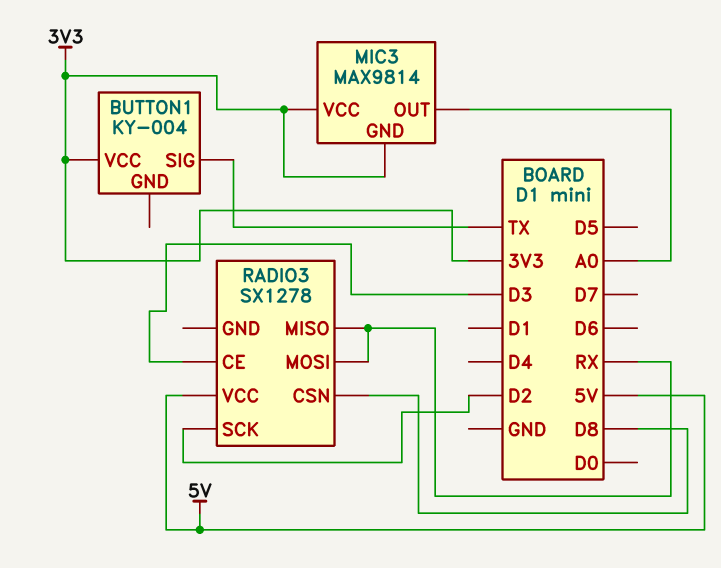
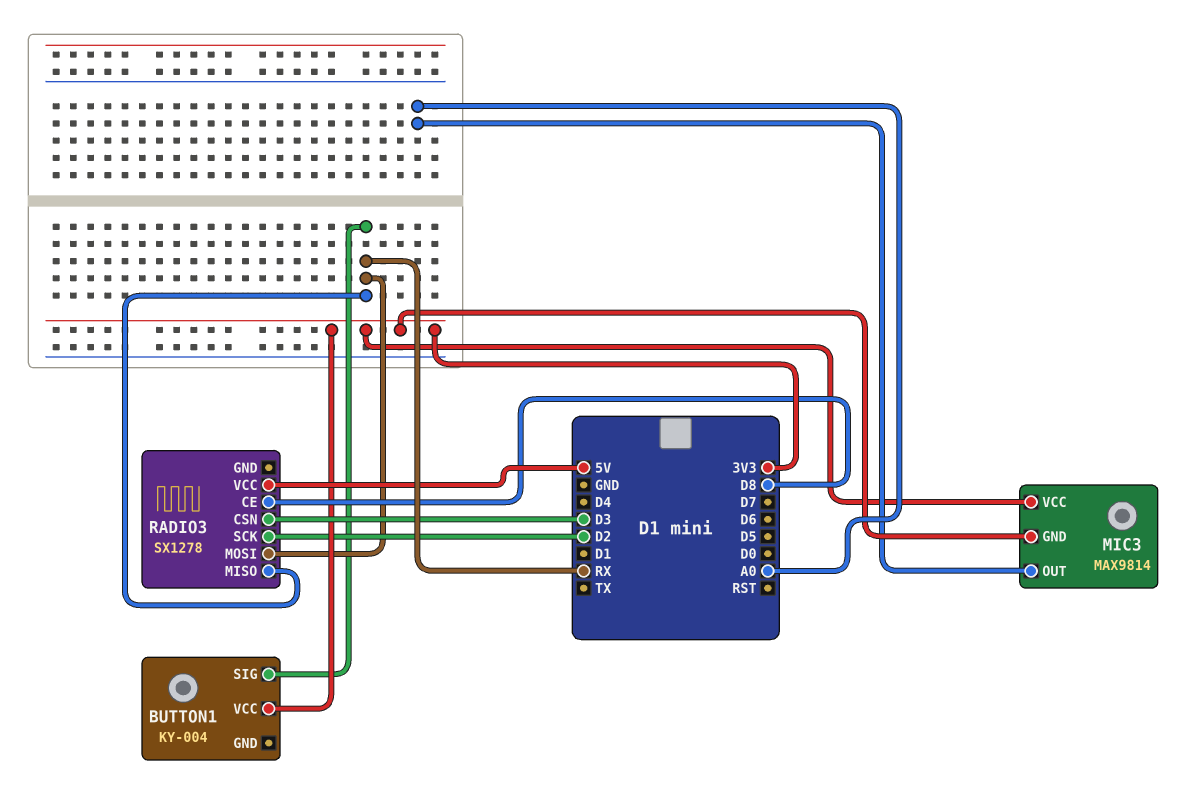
BUTTON1 pin SIG: TX -> RX
RADIO3 pin CE: D3 -> D8
RADIO3 pin CSN: D8 -> D3

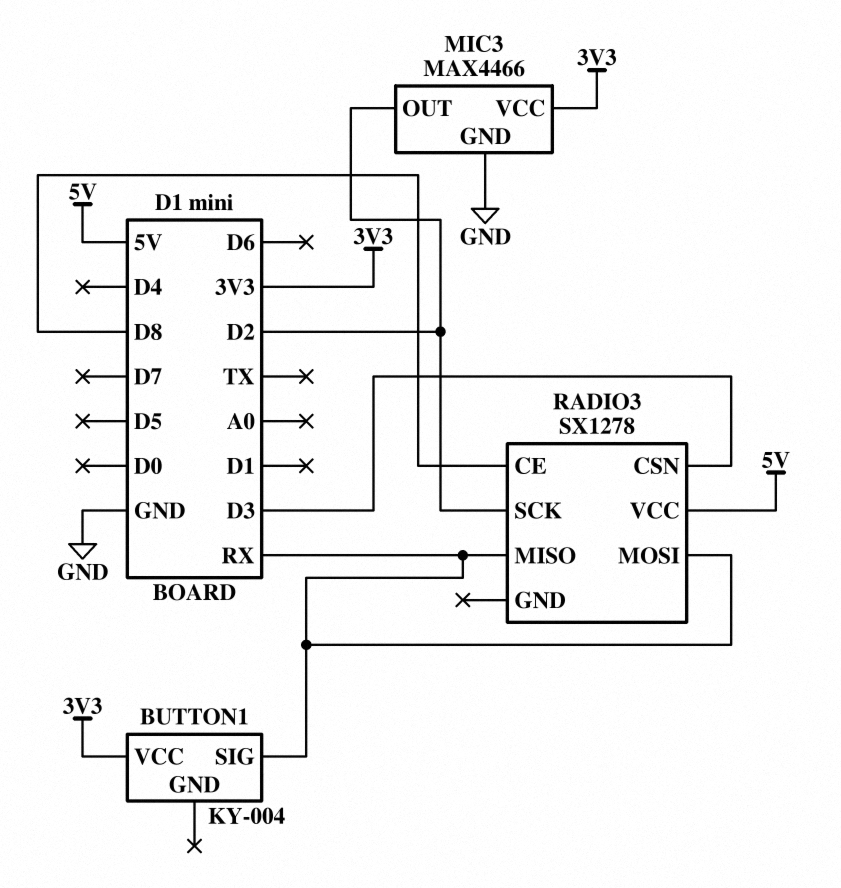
MIC3: MAX9814 -> MAX4466
MIC3 pin GND: 3V3 -> GND
MIC3 pin OUT: A0 -> D2

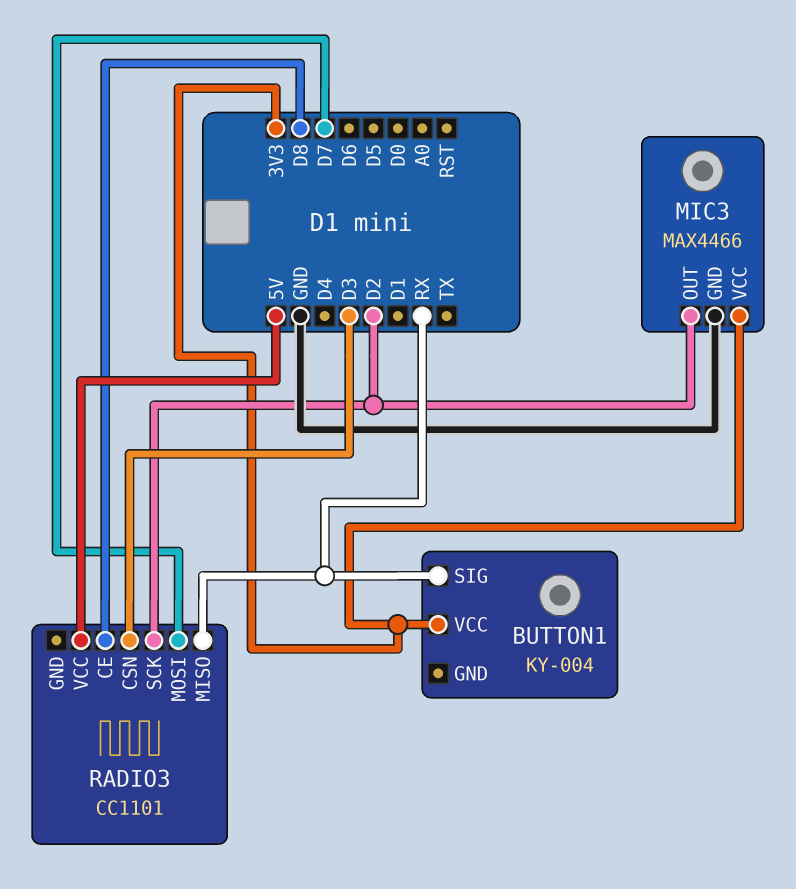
RADIO3: SX1278 -> CC1101
RADIO3 pin MOSI: RX -> D7

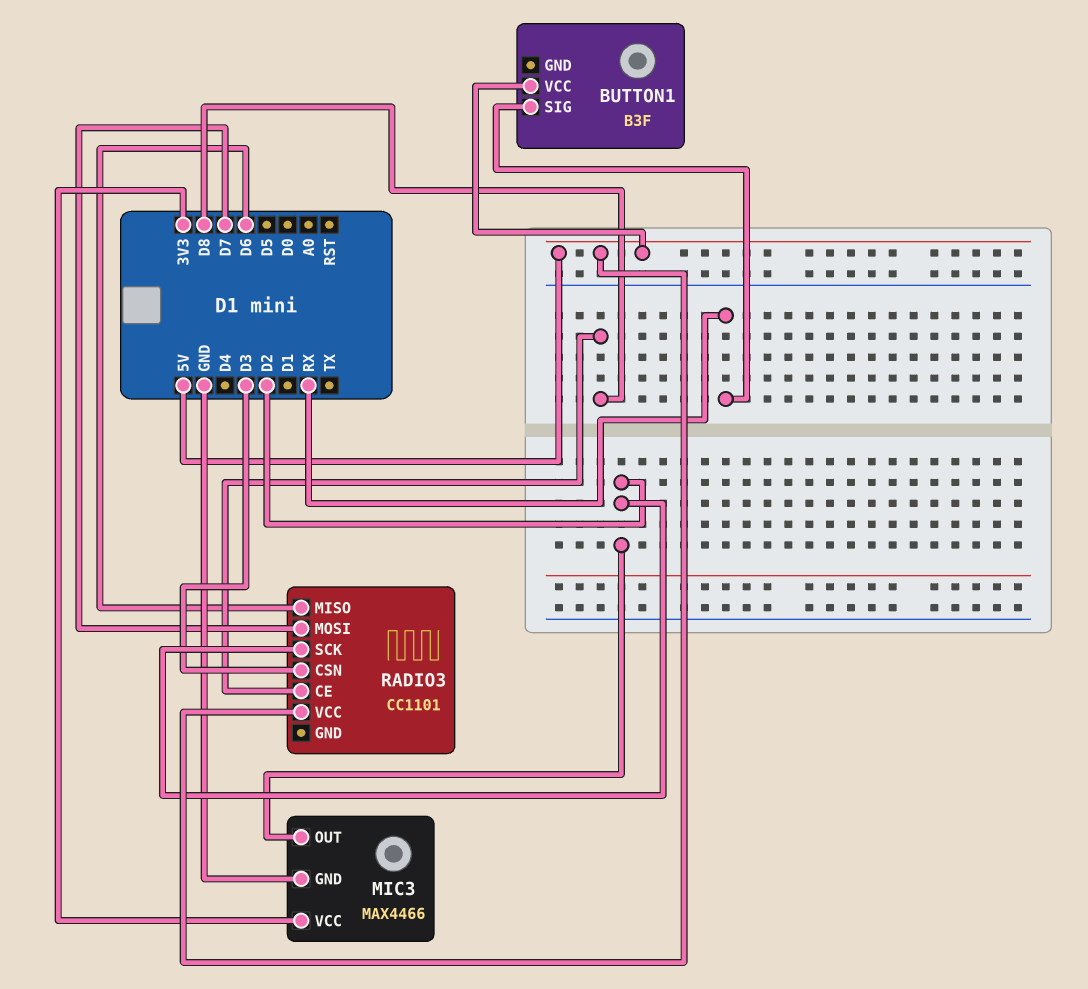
BUTTON1: KY-004 -> B3F
BUTTON1 pin VCC: 3V3 -> 5V
RADIO3 pin MISO: RX -> D6

